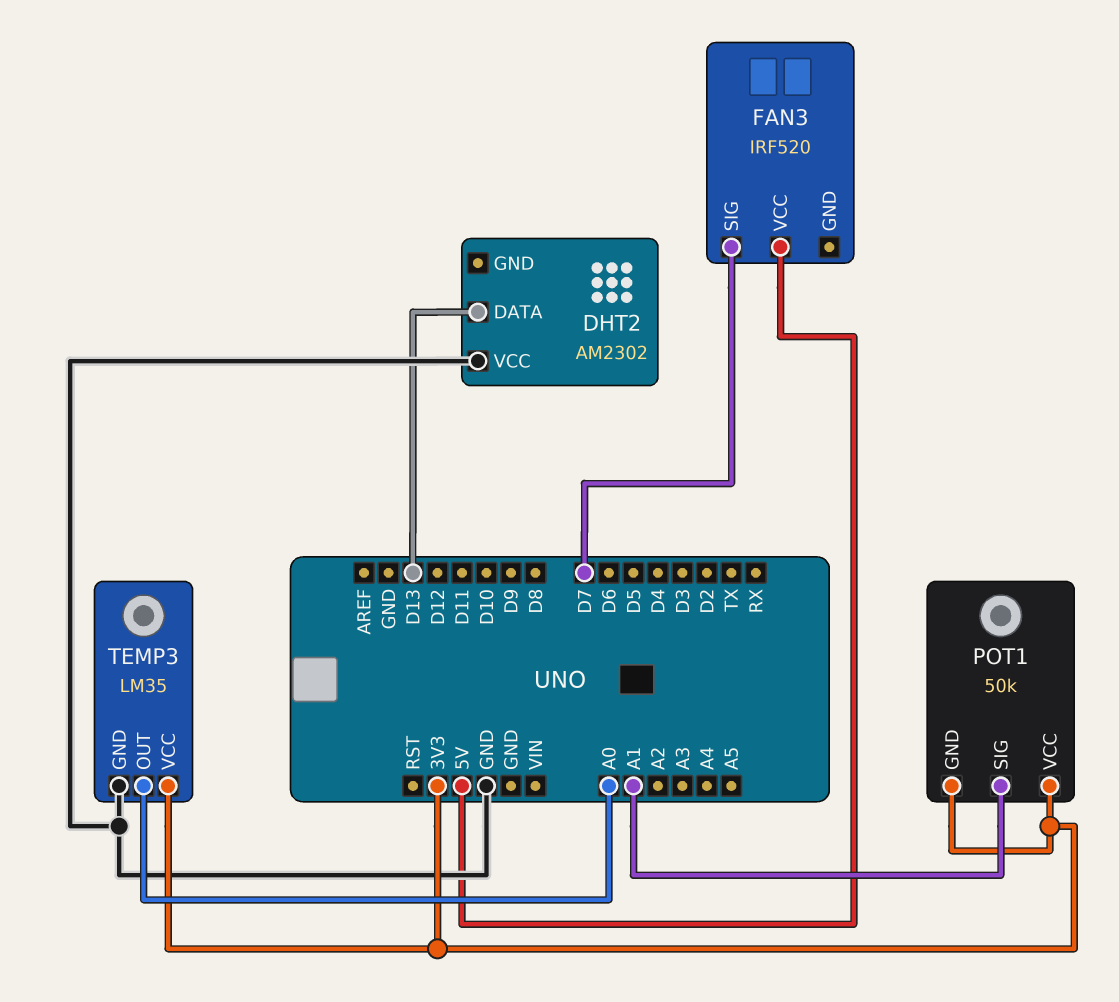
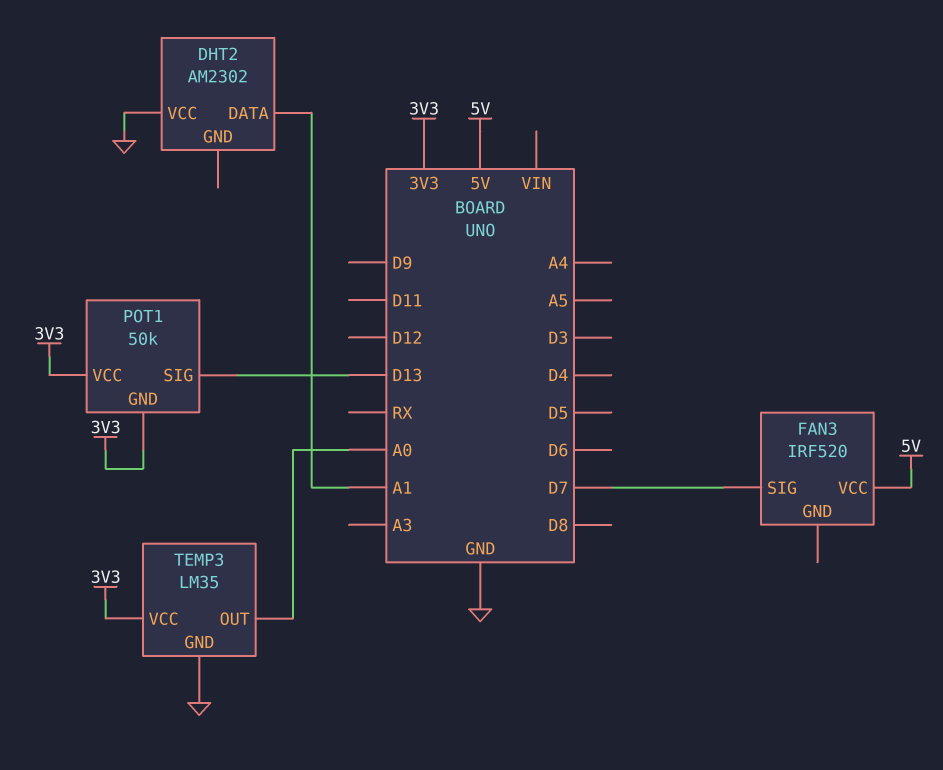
DHT2 pin DATA: D13 -> A1
POT1 pin SIG: A1 -> D13

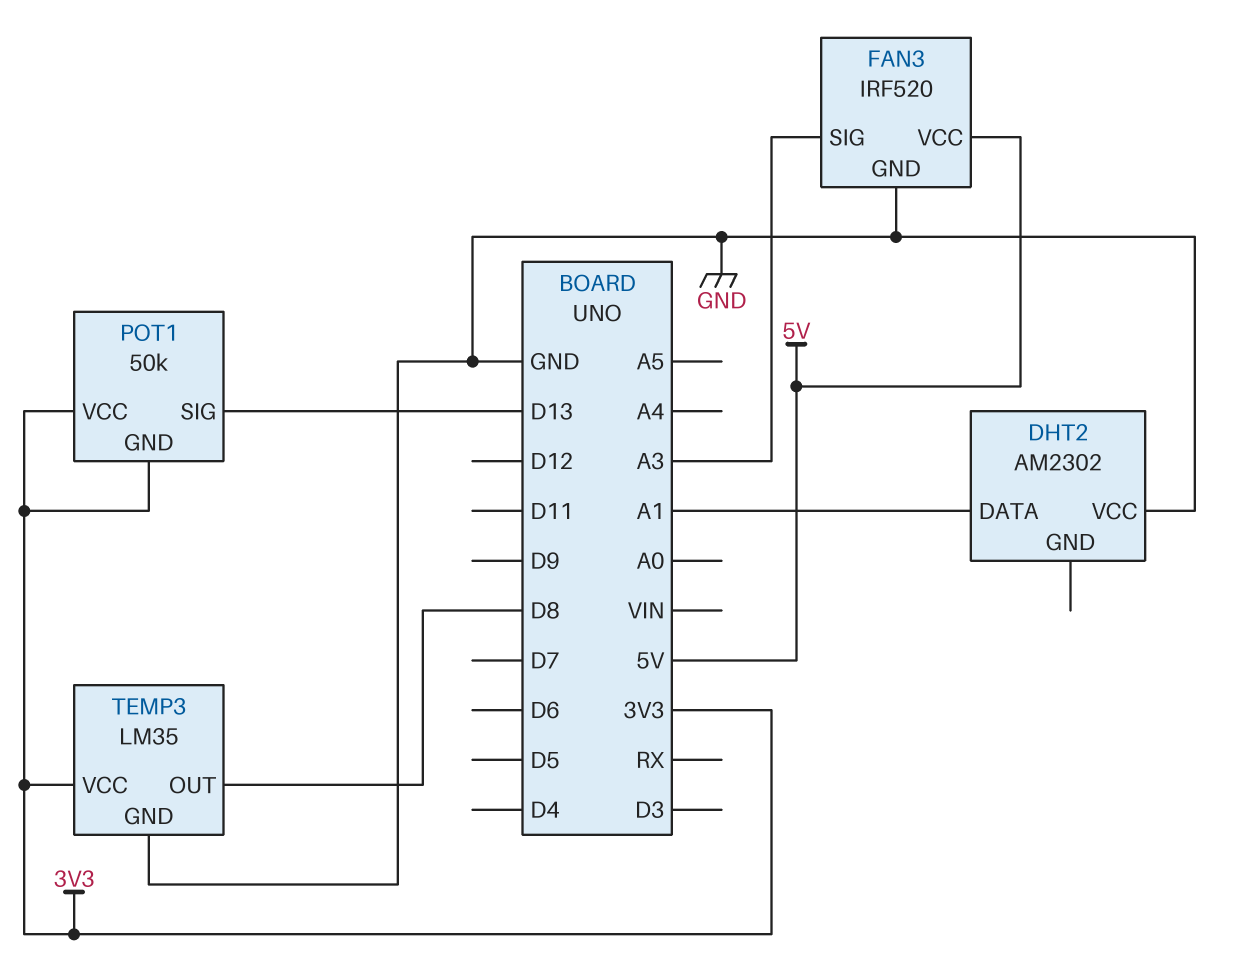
FAN3 pin GND: none -> GND
FAN3 pin SIG: D7 -> A3
TEMP3 pin OUT: A0 -> D8

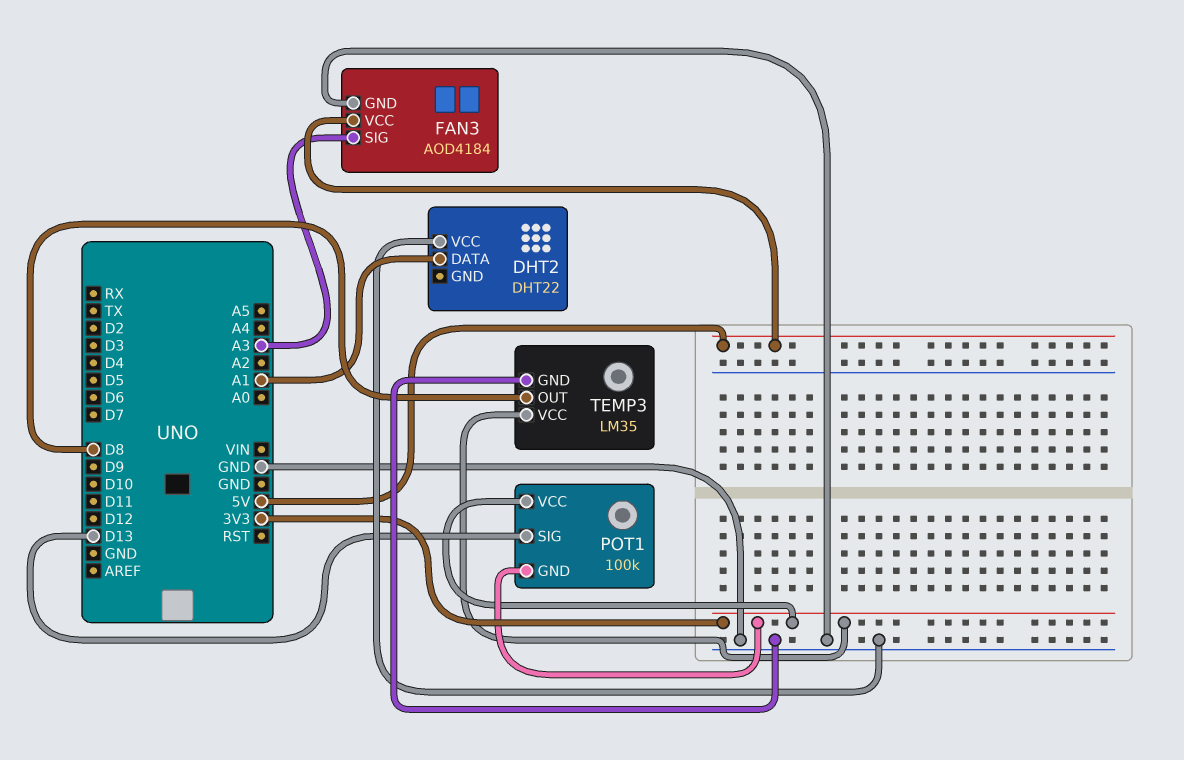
DHT2: AM2302 -> DHT22
FAN3: IRF520 -> AOD4184
POT1: 50k -> 100k

